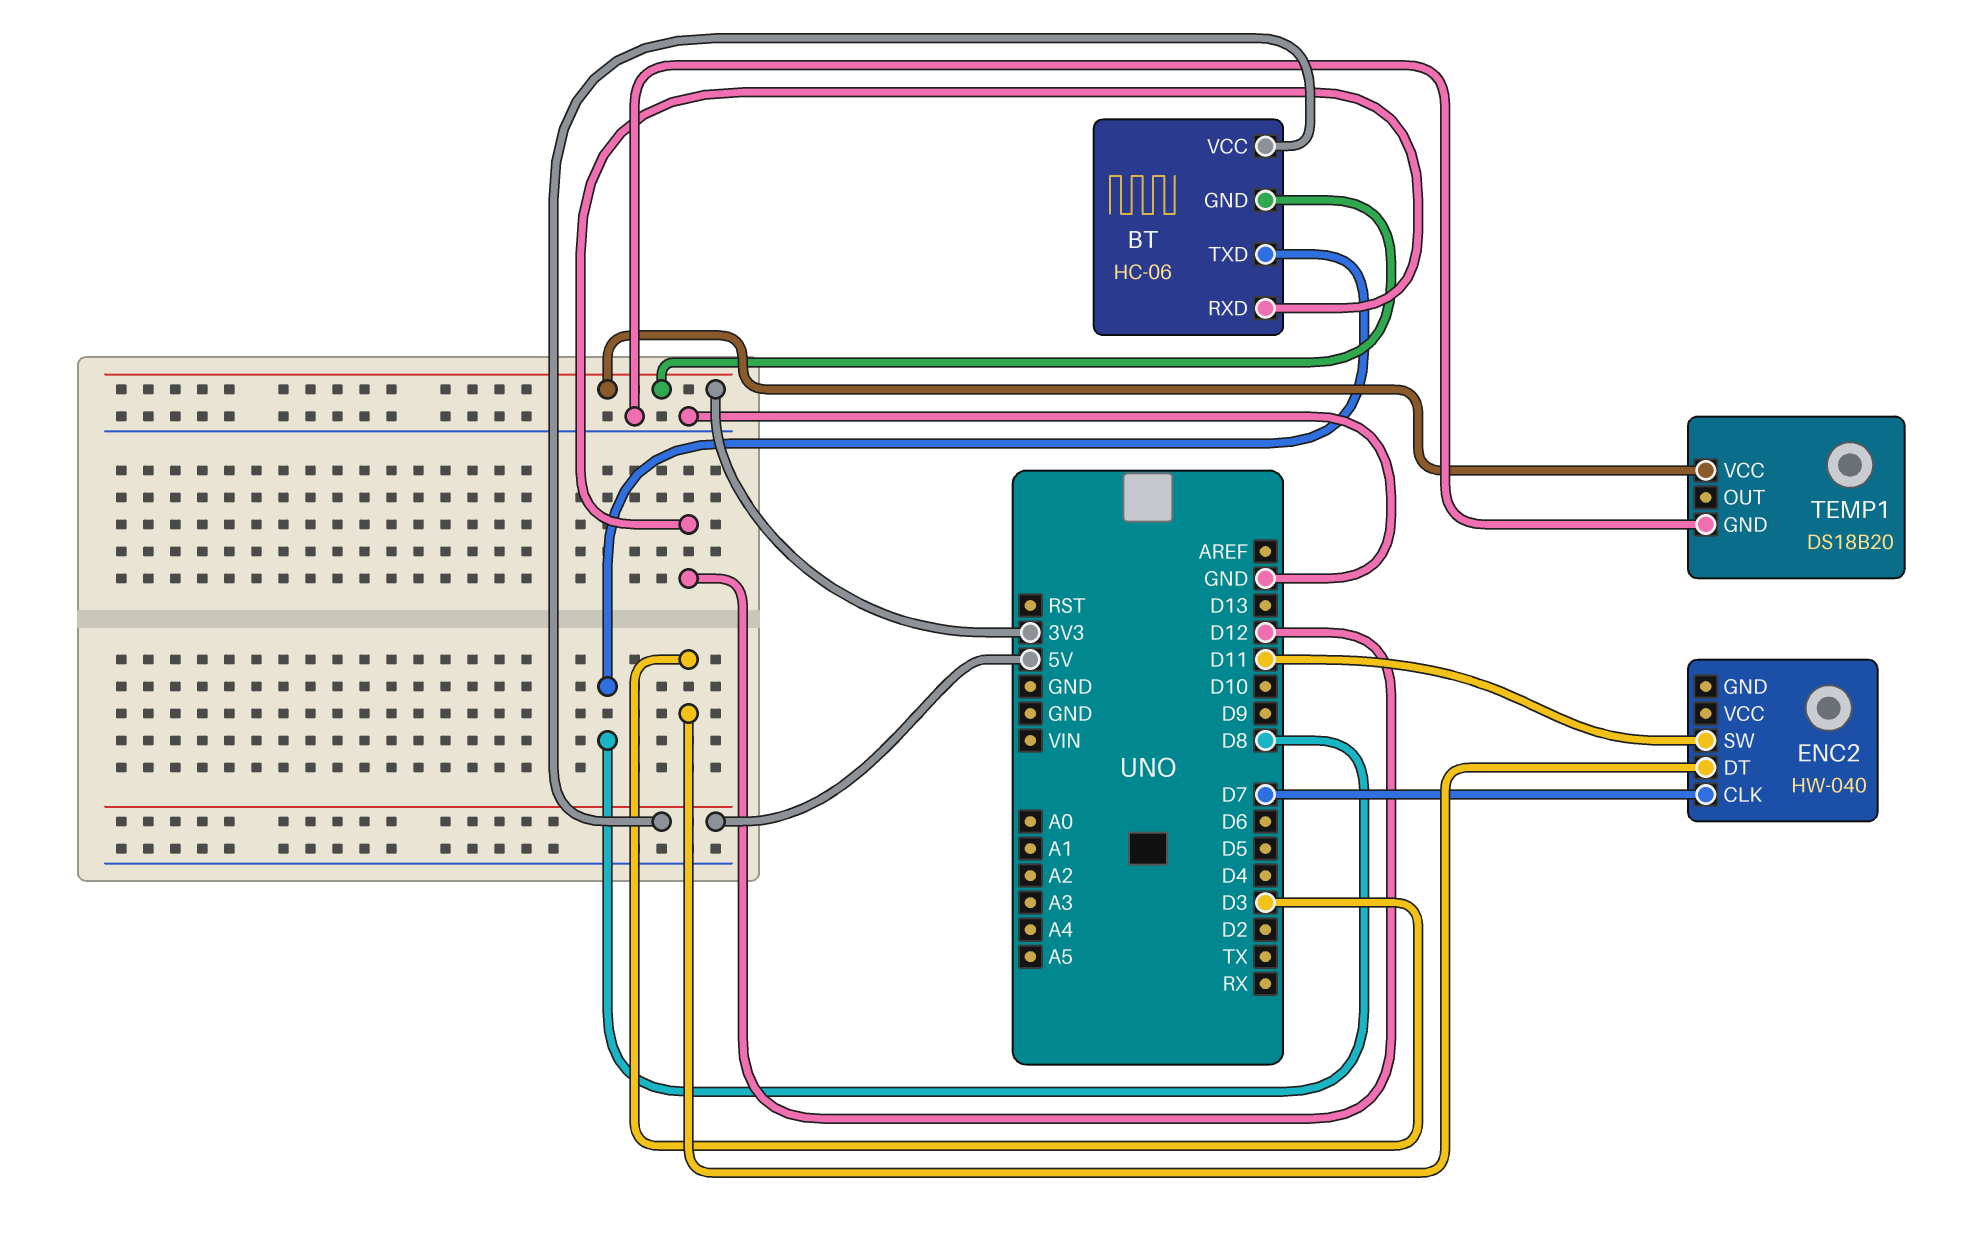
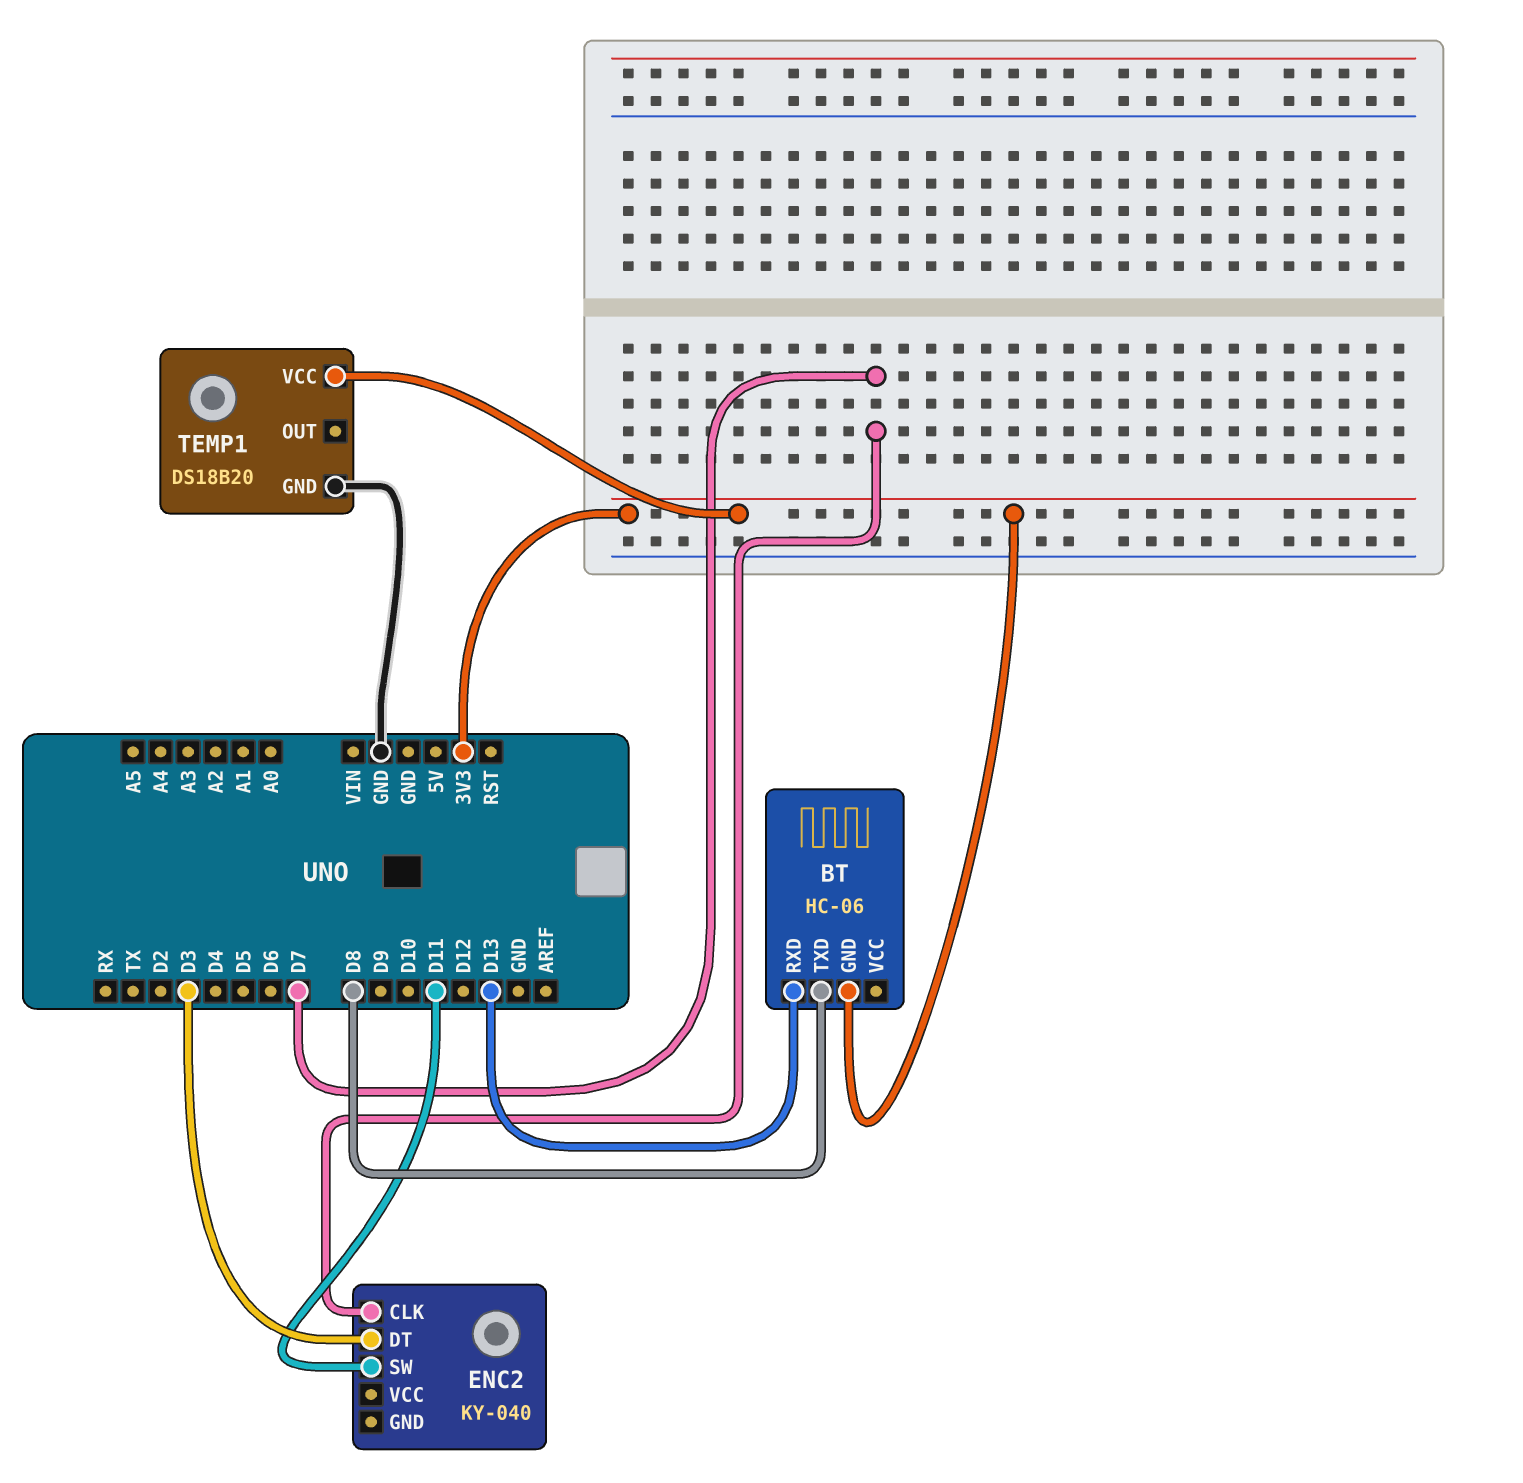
BT pin RXD: D12 -> D13
BT pin VCC: 5V -> none
ENC2: HW-040 -> KY-040

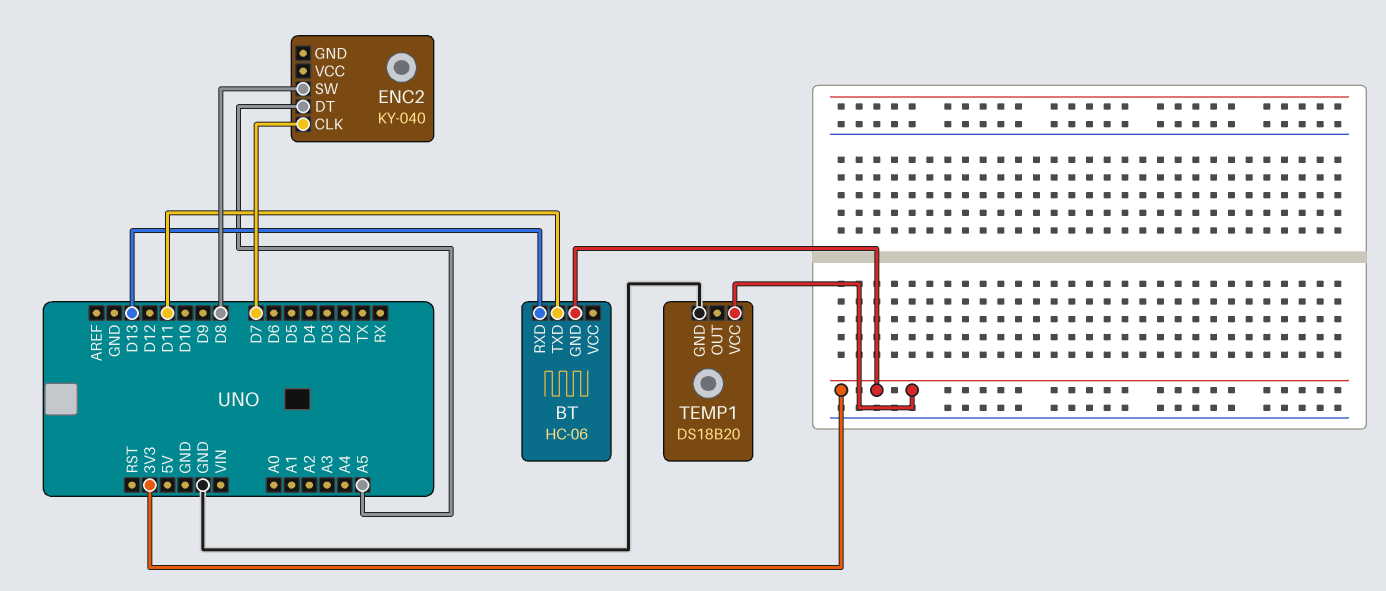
BT pin TXD: D8 -> D11
ENC2 pin DT: D3 -> A5
ENC2 pin SW: D11 -> D8

